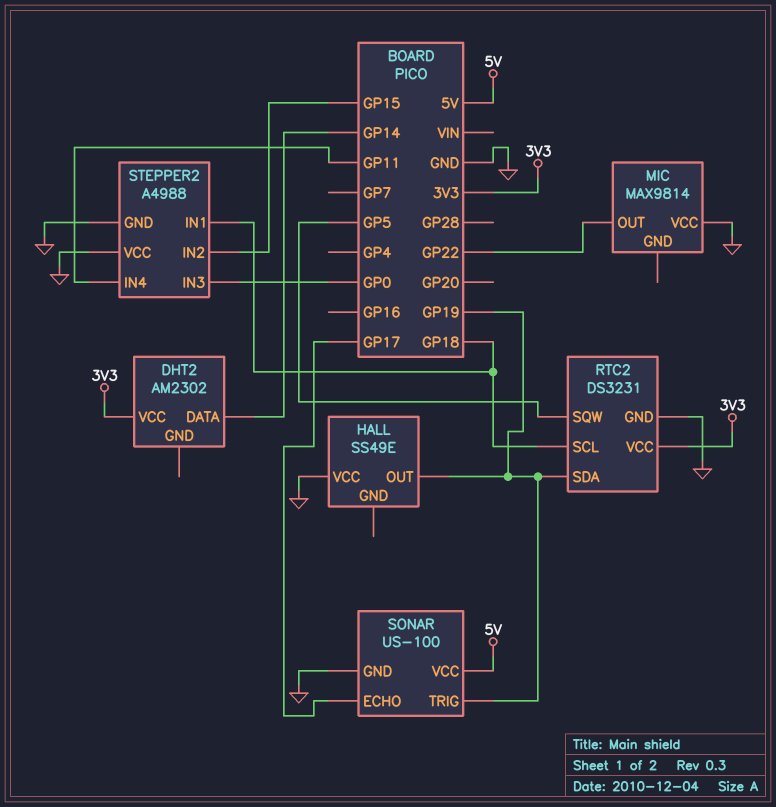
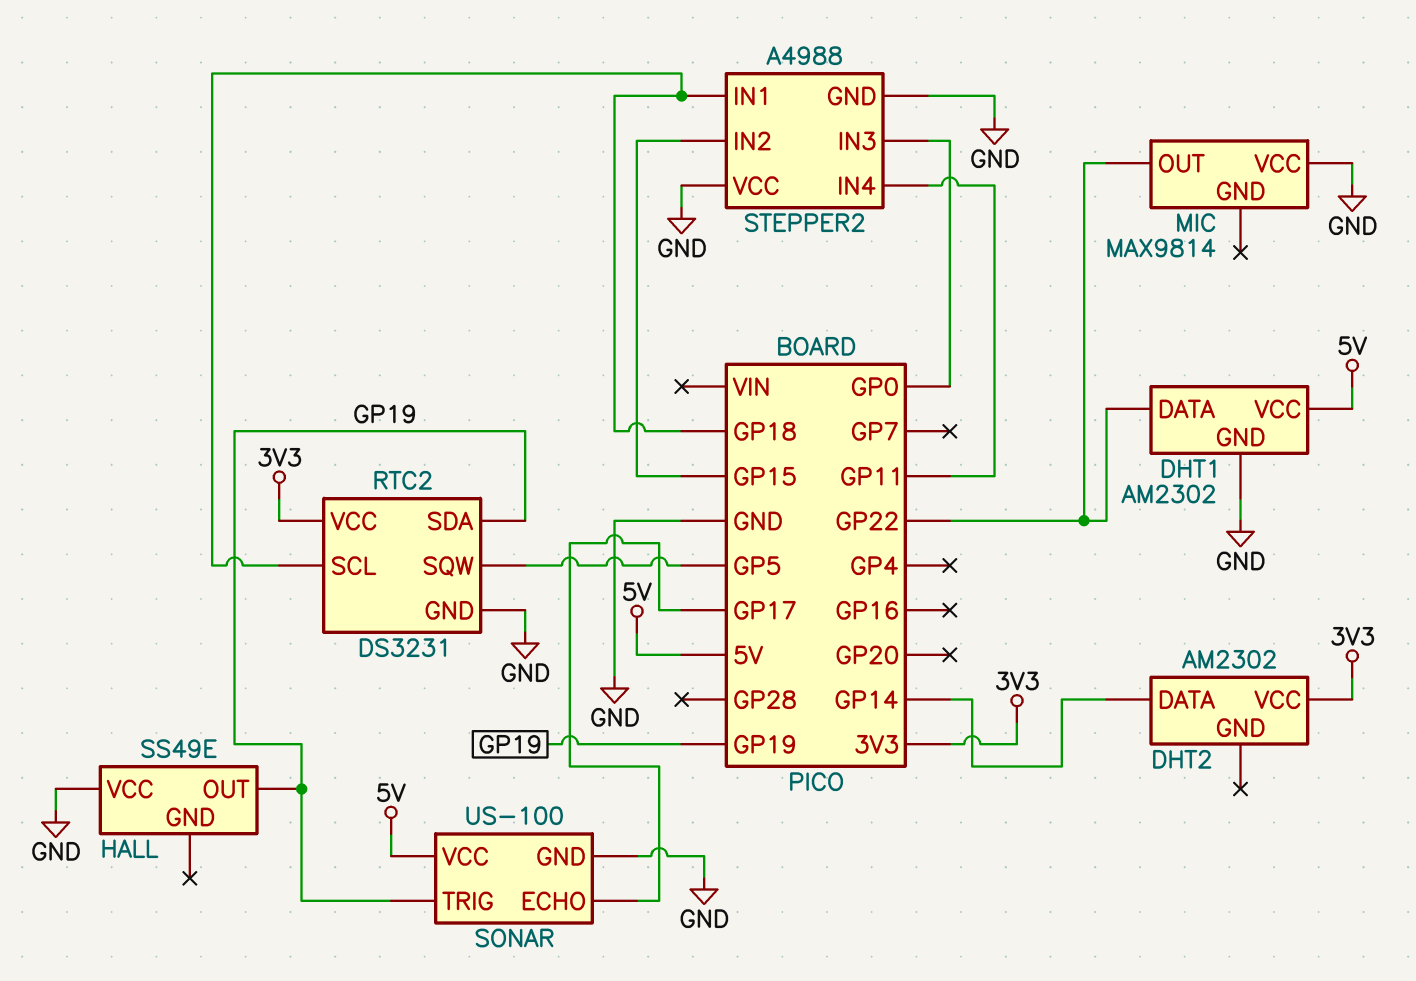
DHT1: none -> AM2302
DHT1 pin DATA: none -> GP22
DHT1 pin GND: none -> GND
DHT1 pin VCC: none -> 5V

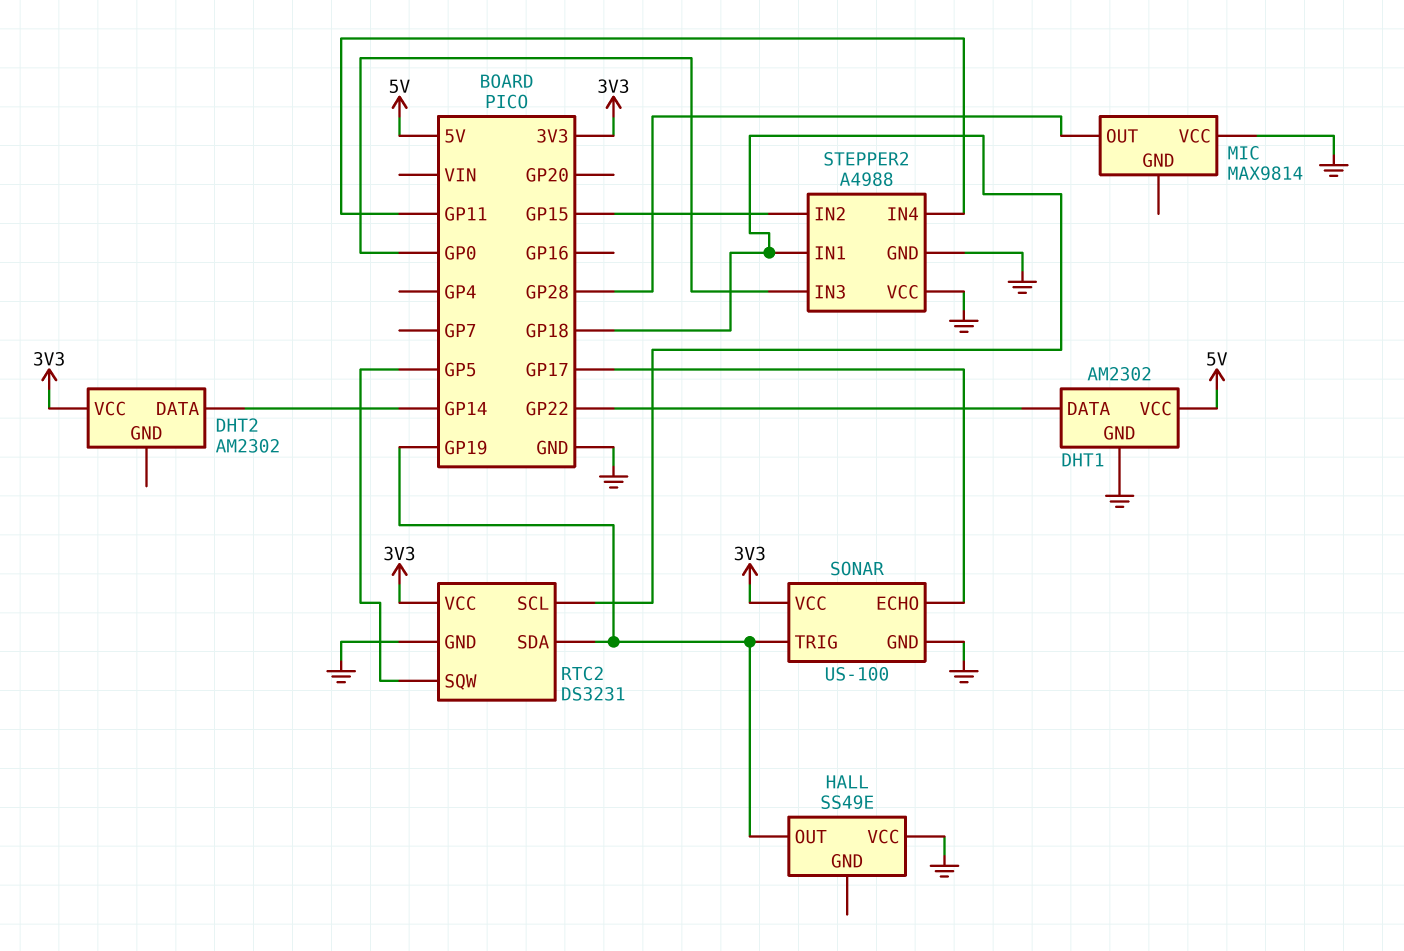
MIC pin OUT: GP22 -> GP28
SONAR pin VCC: 5V -> 3V3

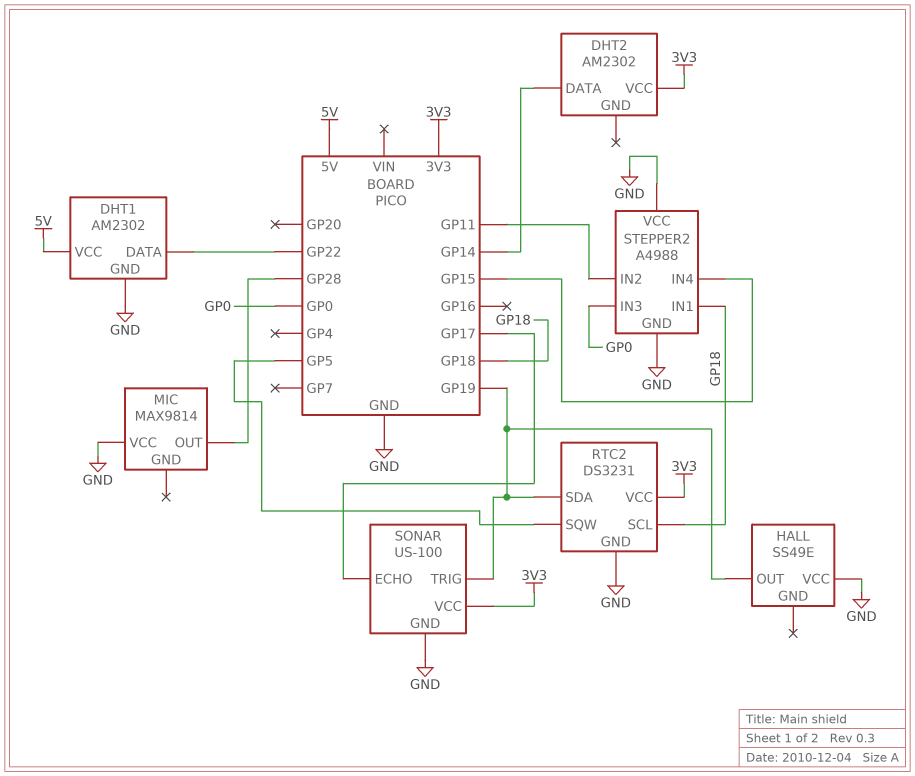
STEPPER2 pin IN2: GP15 -> GP11
STEPPER2 pin IN4: GP11 -> GP15

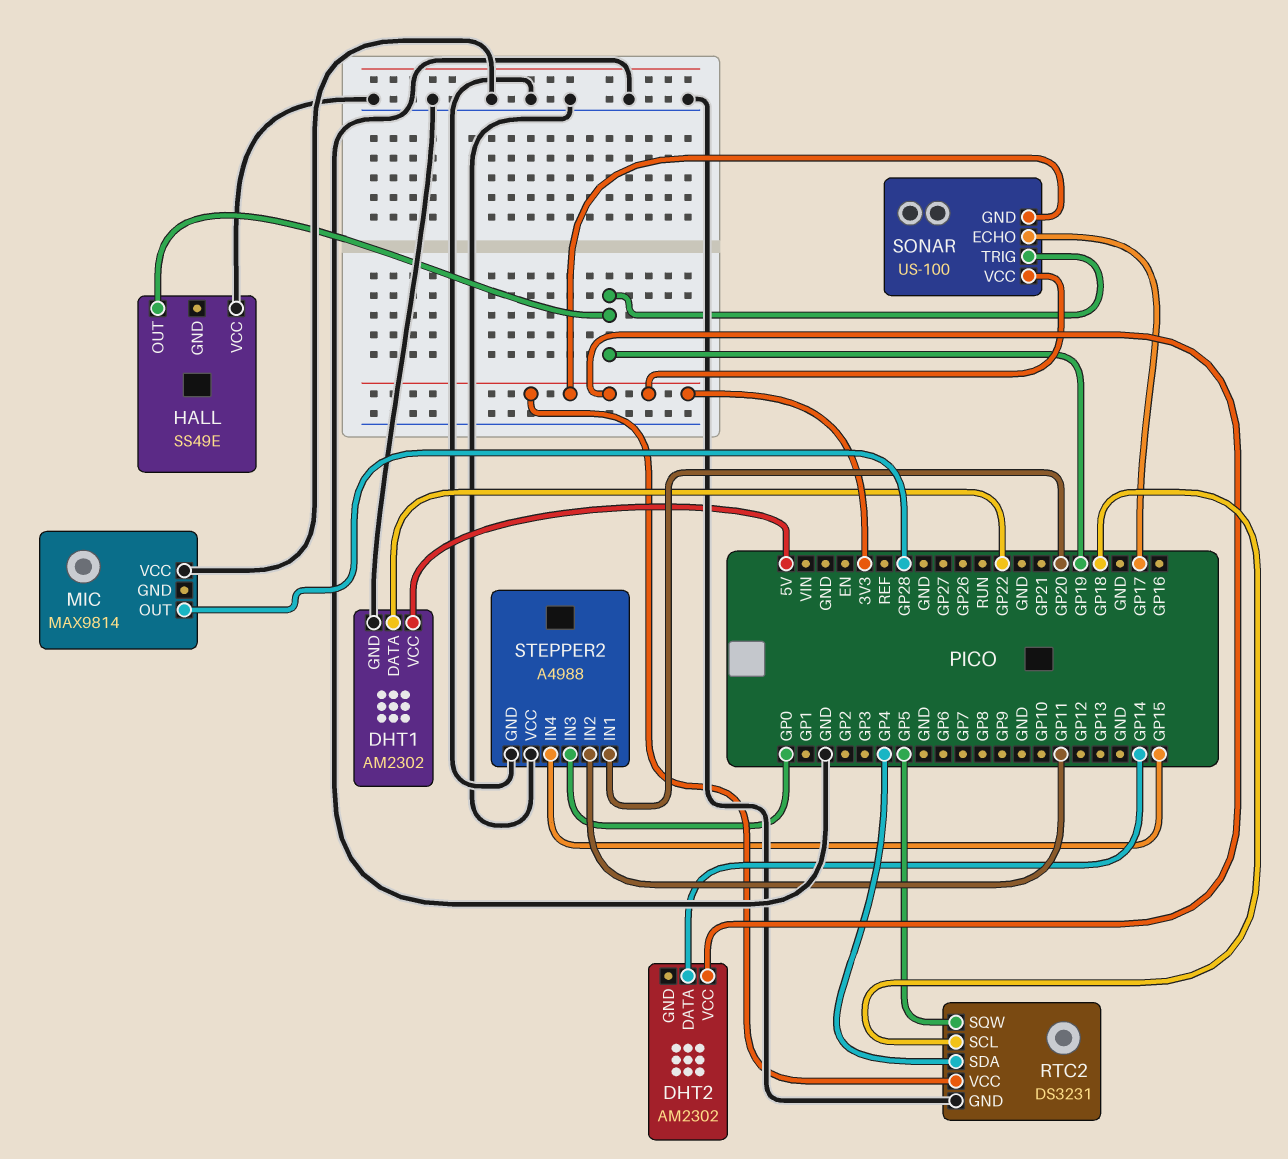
RTC2 pin SDA: GP19 -> GP4
SONAR pin GND: GND -> 3V3
STEPPER2 pin IN1: GP18 -> GP20

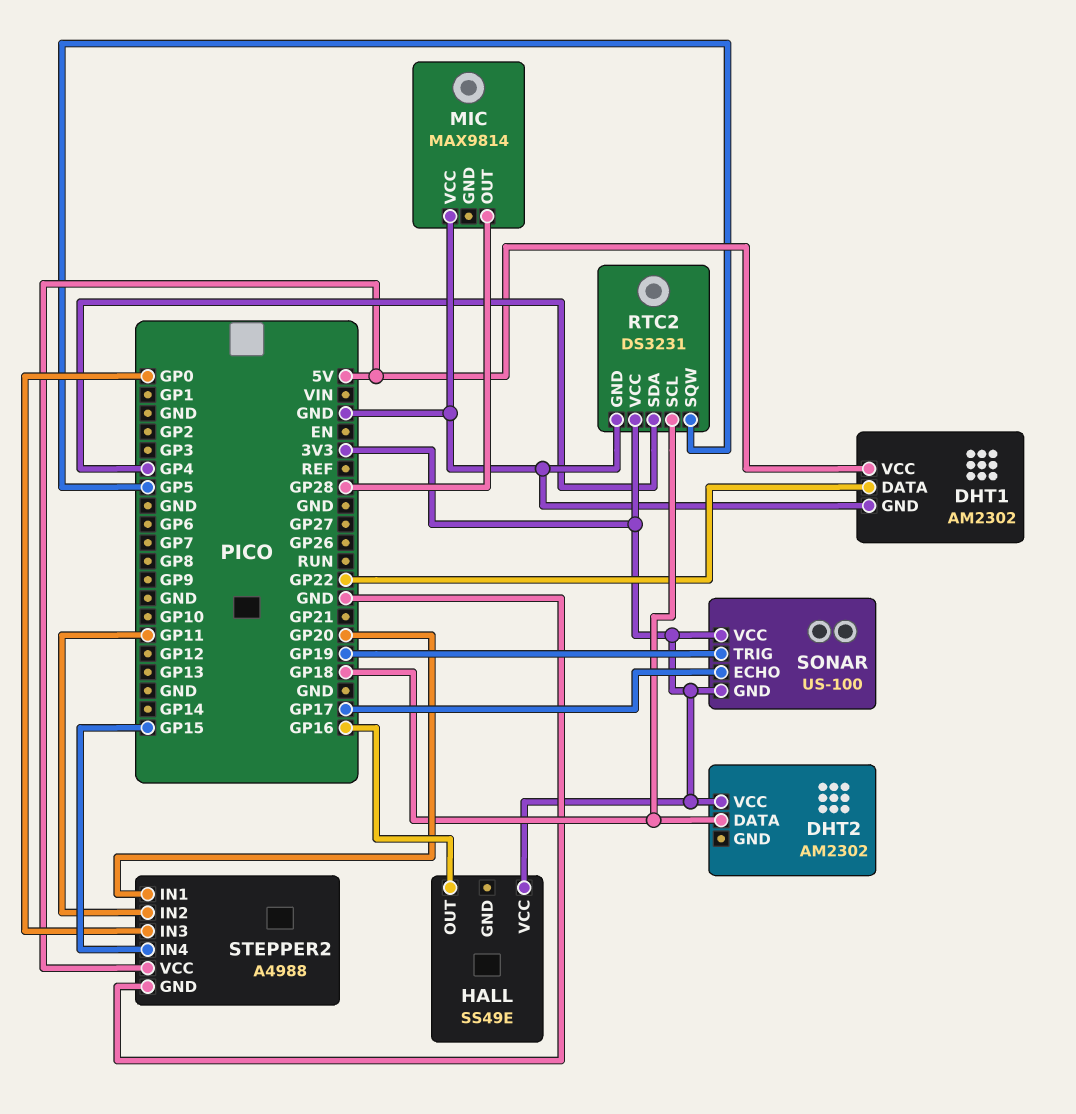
DHT2 pin DATA: GP14 -> GP18
HALL pin OUT: GP19 -> GP16
HALL pin VCC: GND -> 3V3
STEPPER2 pin VCC: GND -> 5V

